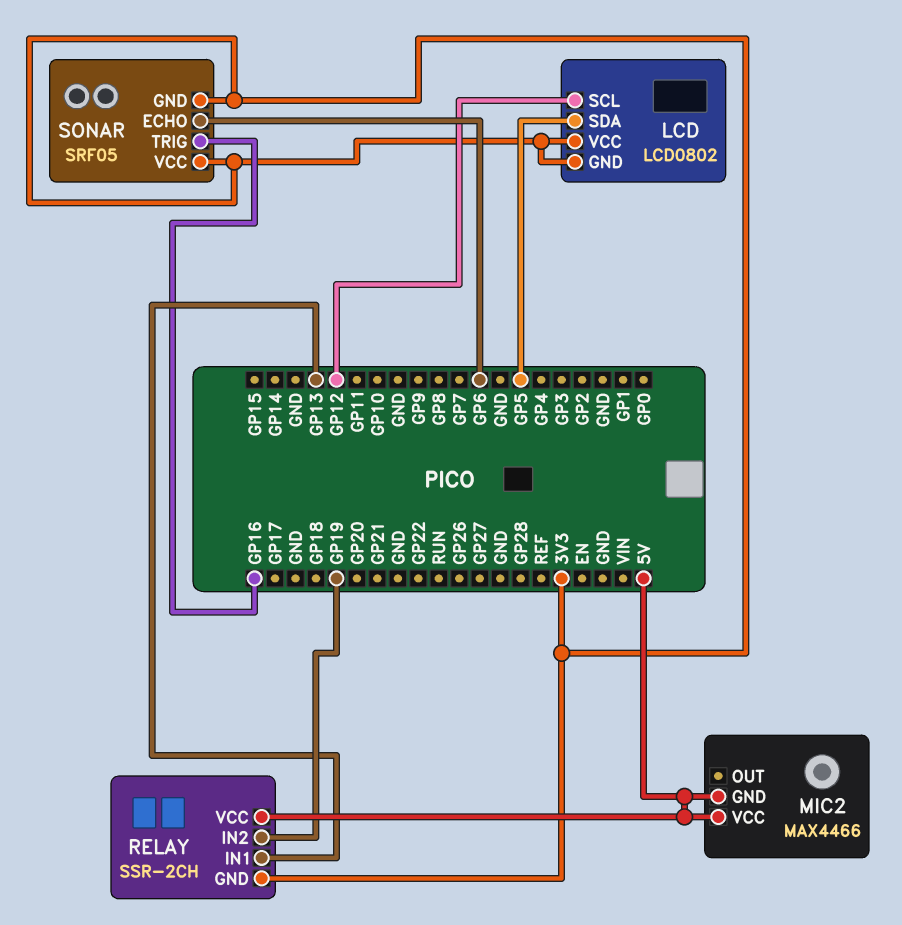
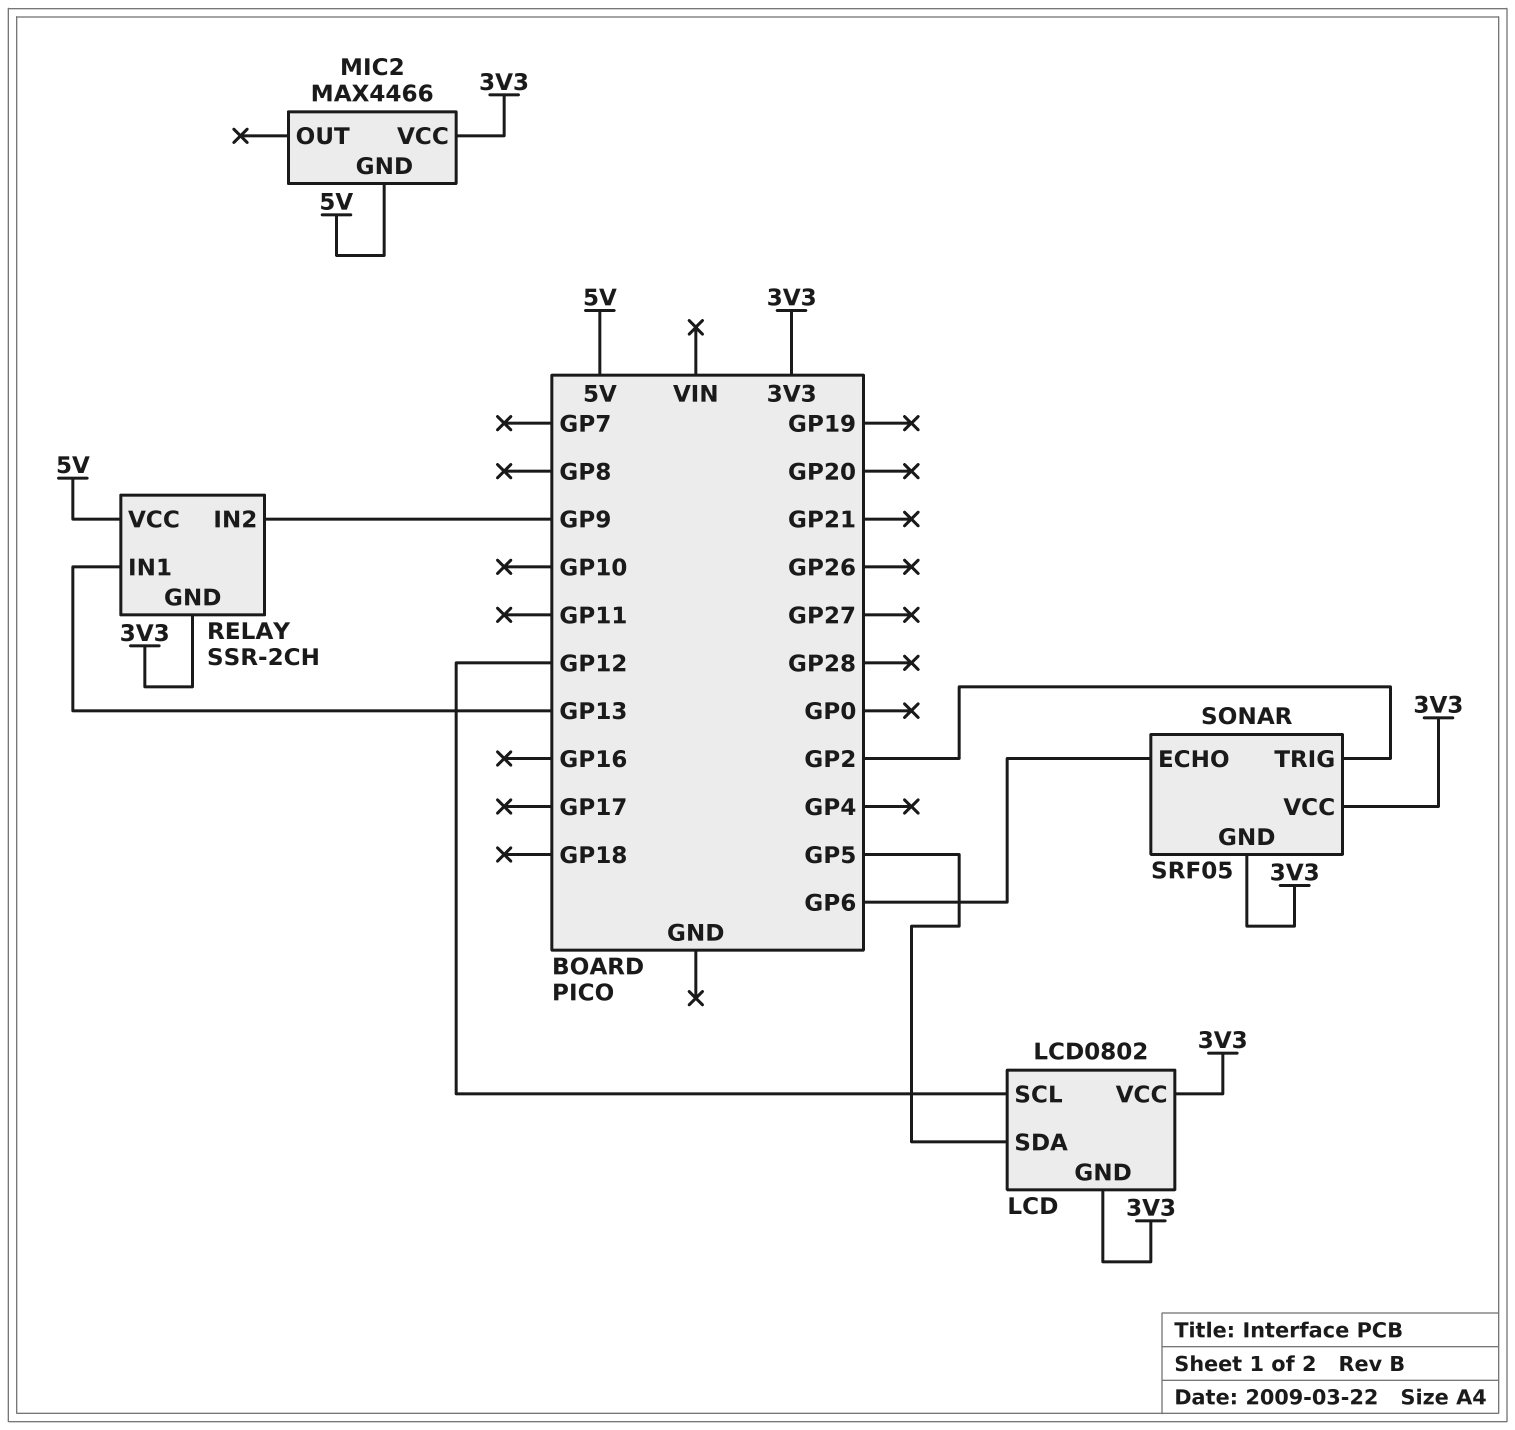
MIC2 pin VCC: 5V -> 3V3
RELAY pin IN2: GP19 -> GP9
SONAR pin TRIG: GP16 -> GP2

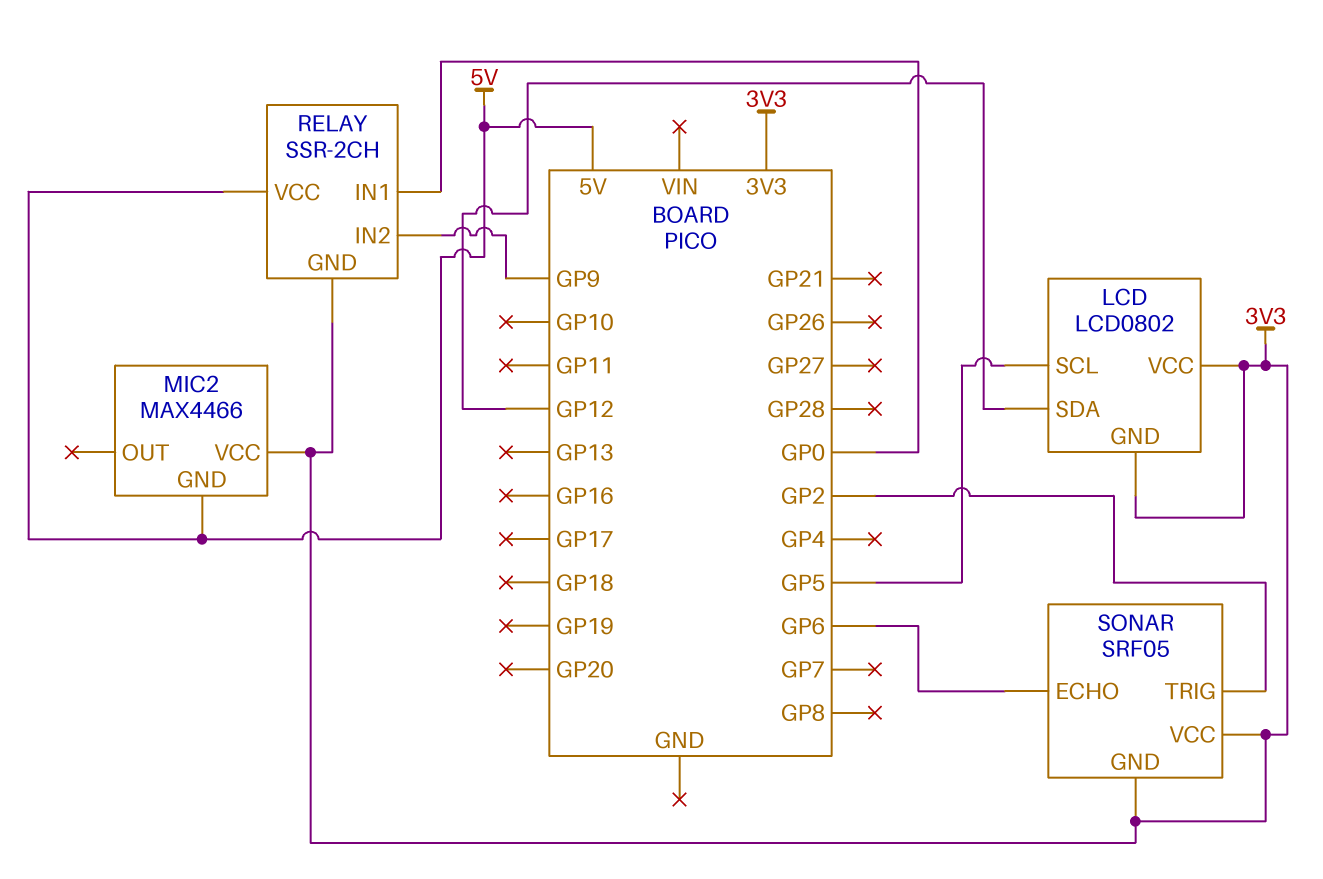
LCD pin SCL: GP12 -> GP5
LCD pin SDA: GP5 -> GP12
RELAY pin IN1: GP13 -> GP0

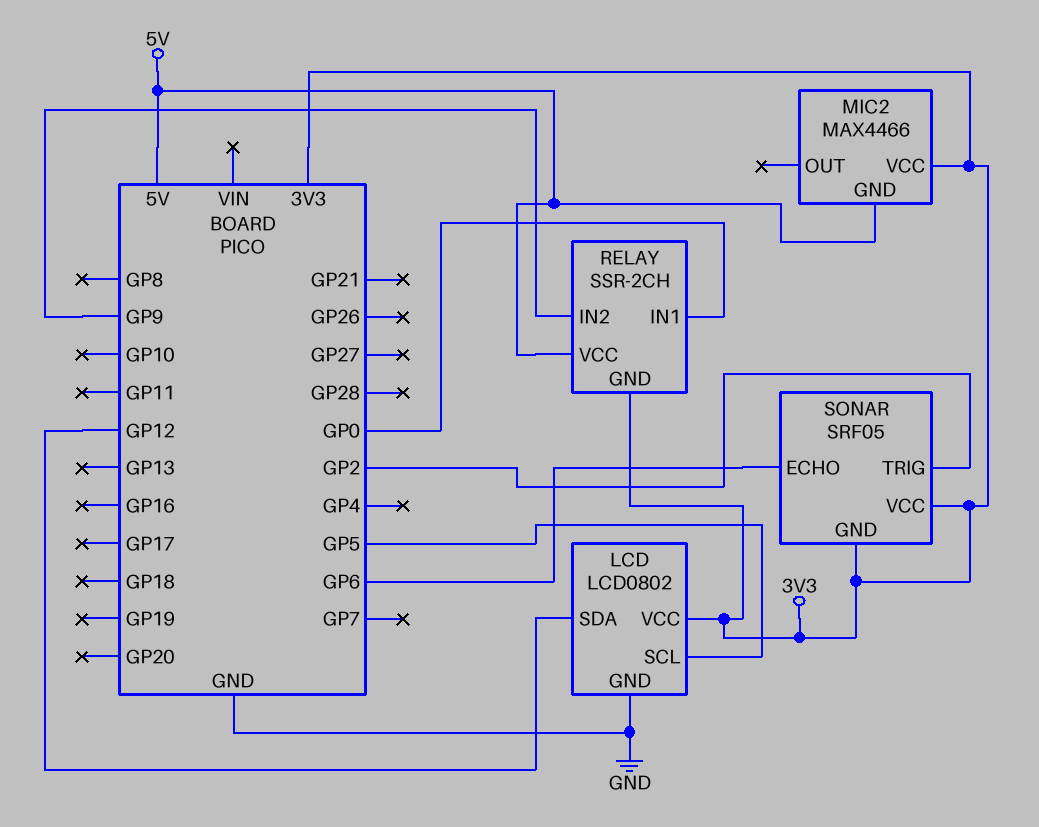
LCD pin GND: 3V3 -> GND

